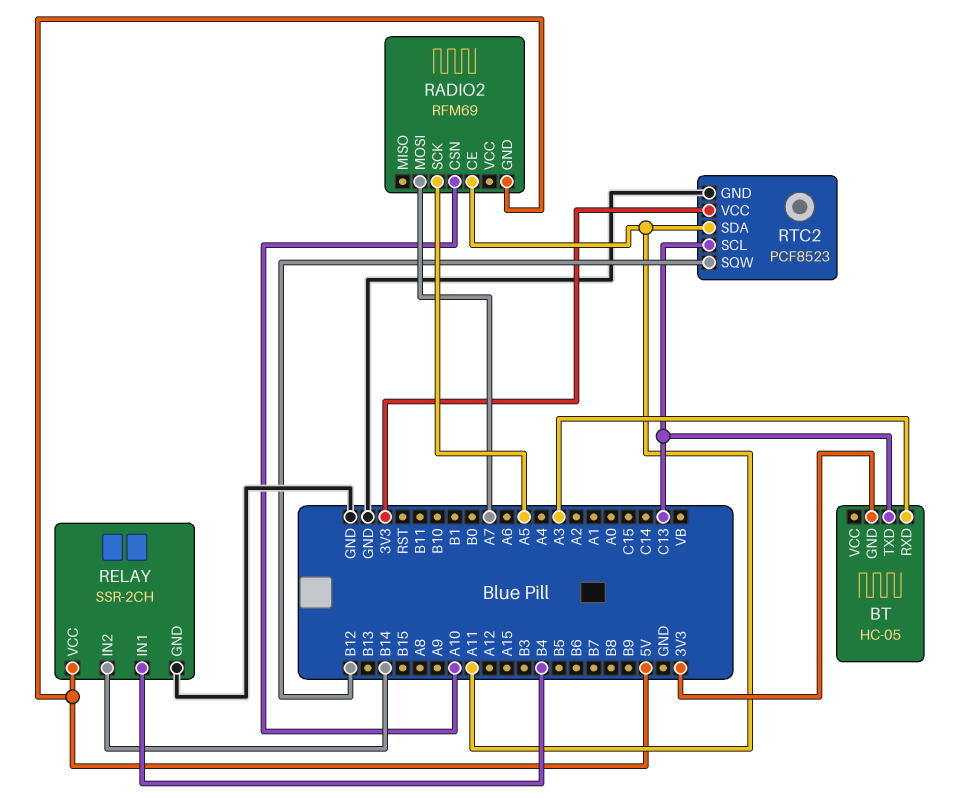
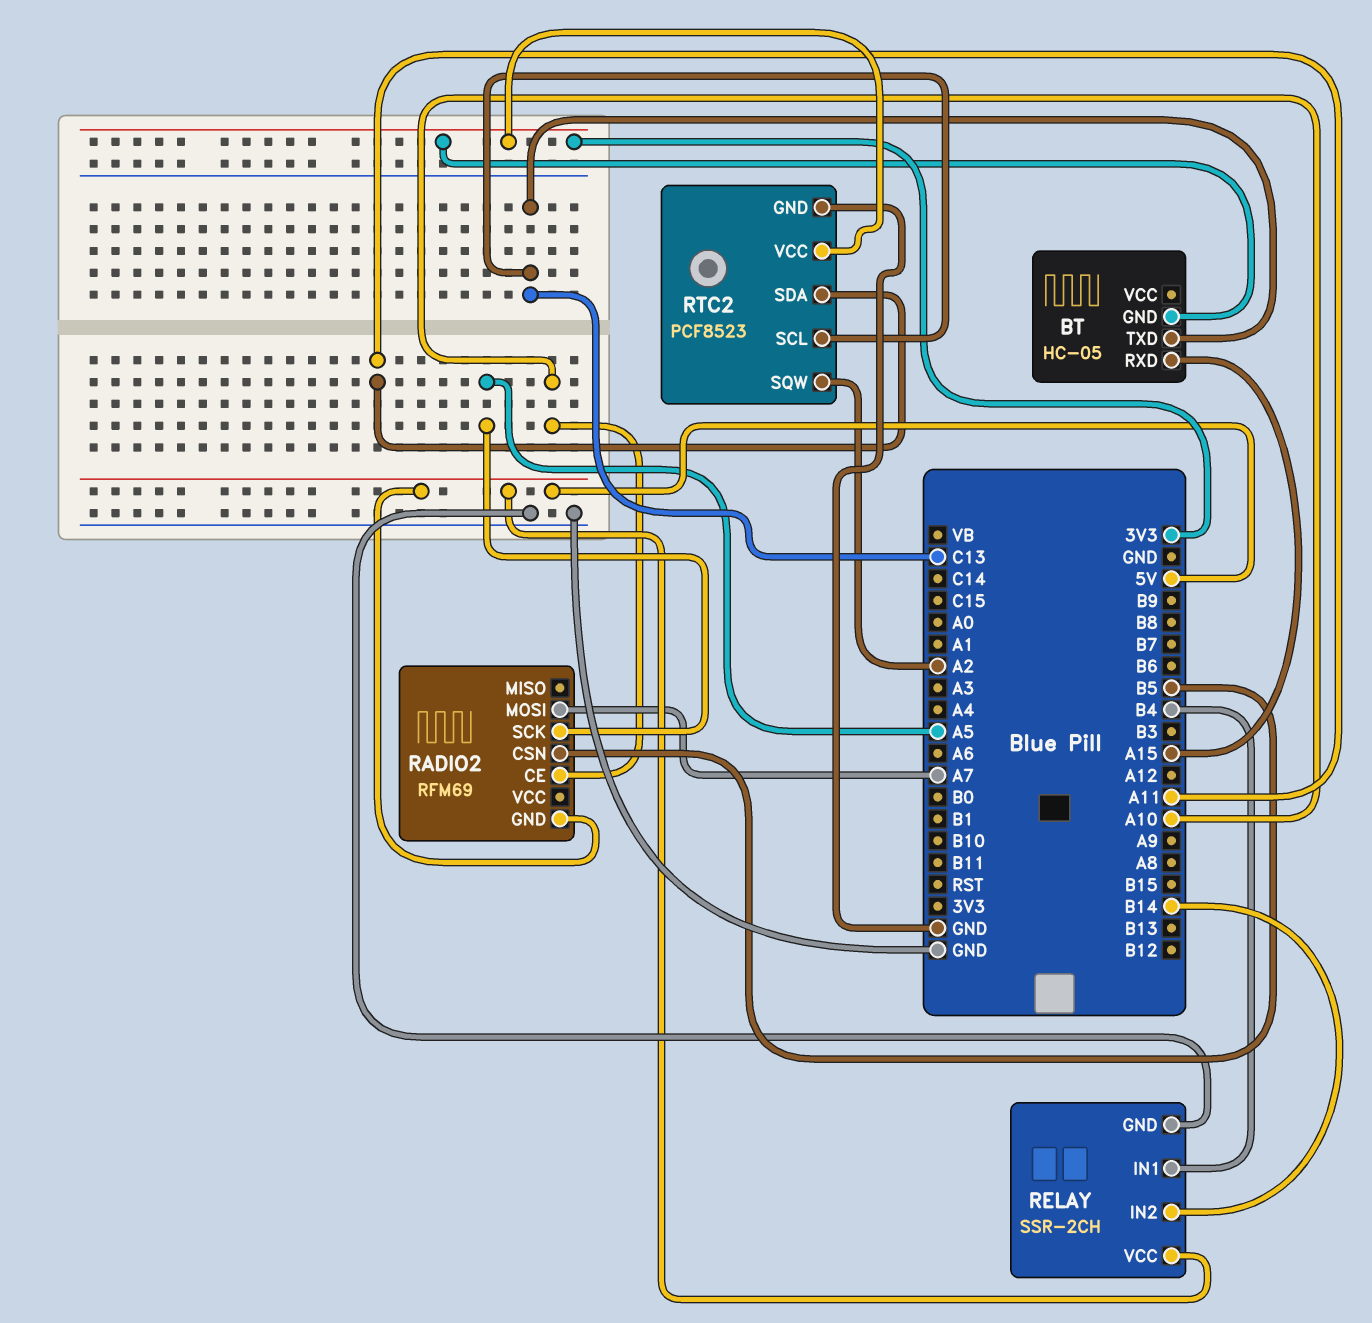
BT pin RXD: A3 -> A15
RADIO2 pin CE: A11 -> A10
RADIO2 pin CSN: A10 -> B5
RTC2 pin SQW: B12 -> A2

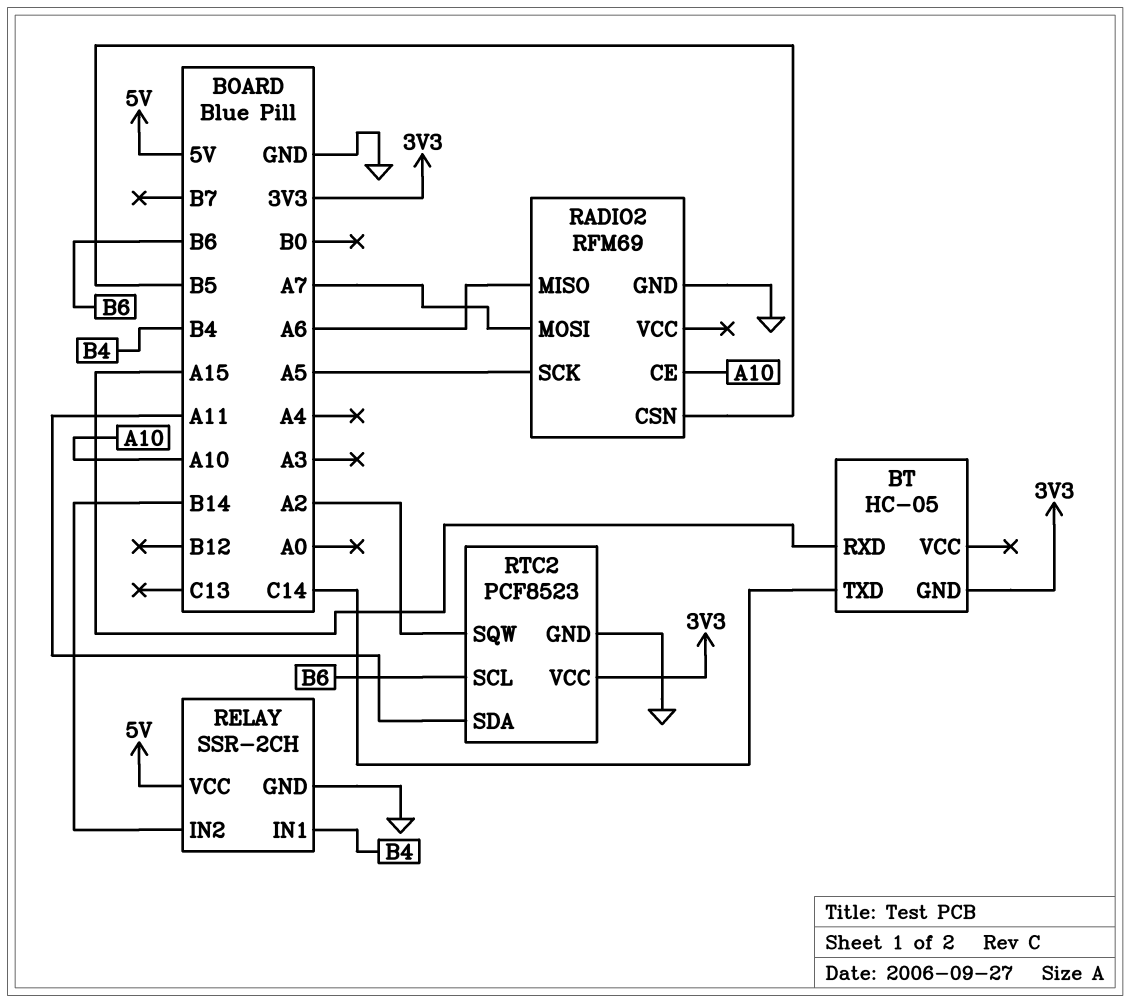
BT pin TXD: C13 -> C14
RADIO2 pin GND: 5V -> GND
RADIO2 pin MISO: none -> A6
RTC2 pin SCL: C13 -> B6

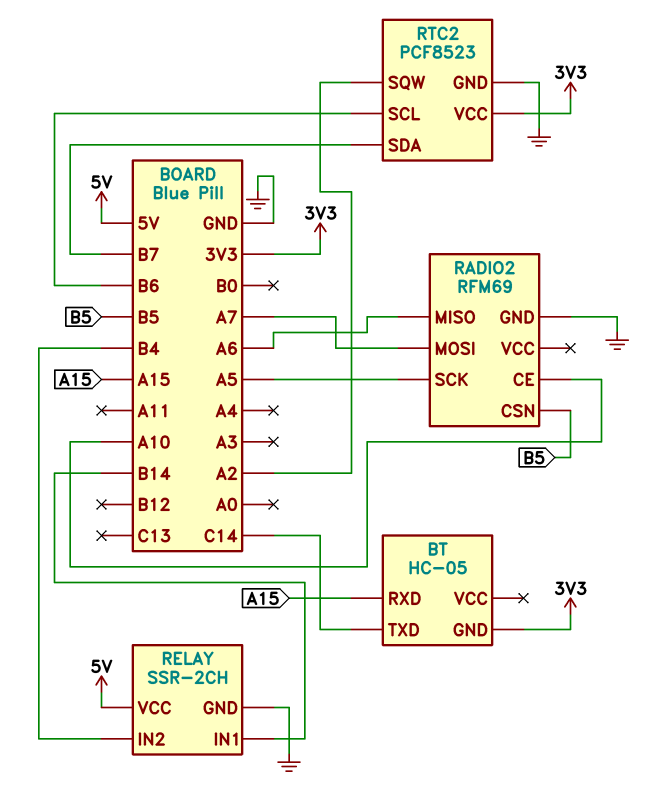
RELAY pin IN1: B4 -> B14
RELAY pin IN2: B14 -> B4
RTC2 pin SDA: A11 -> B7

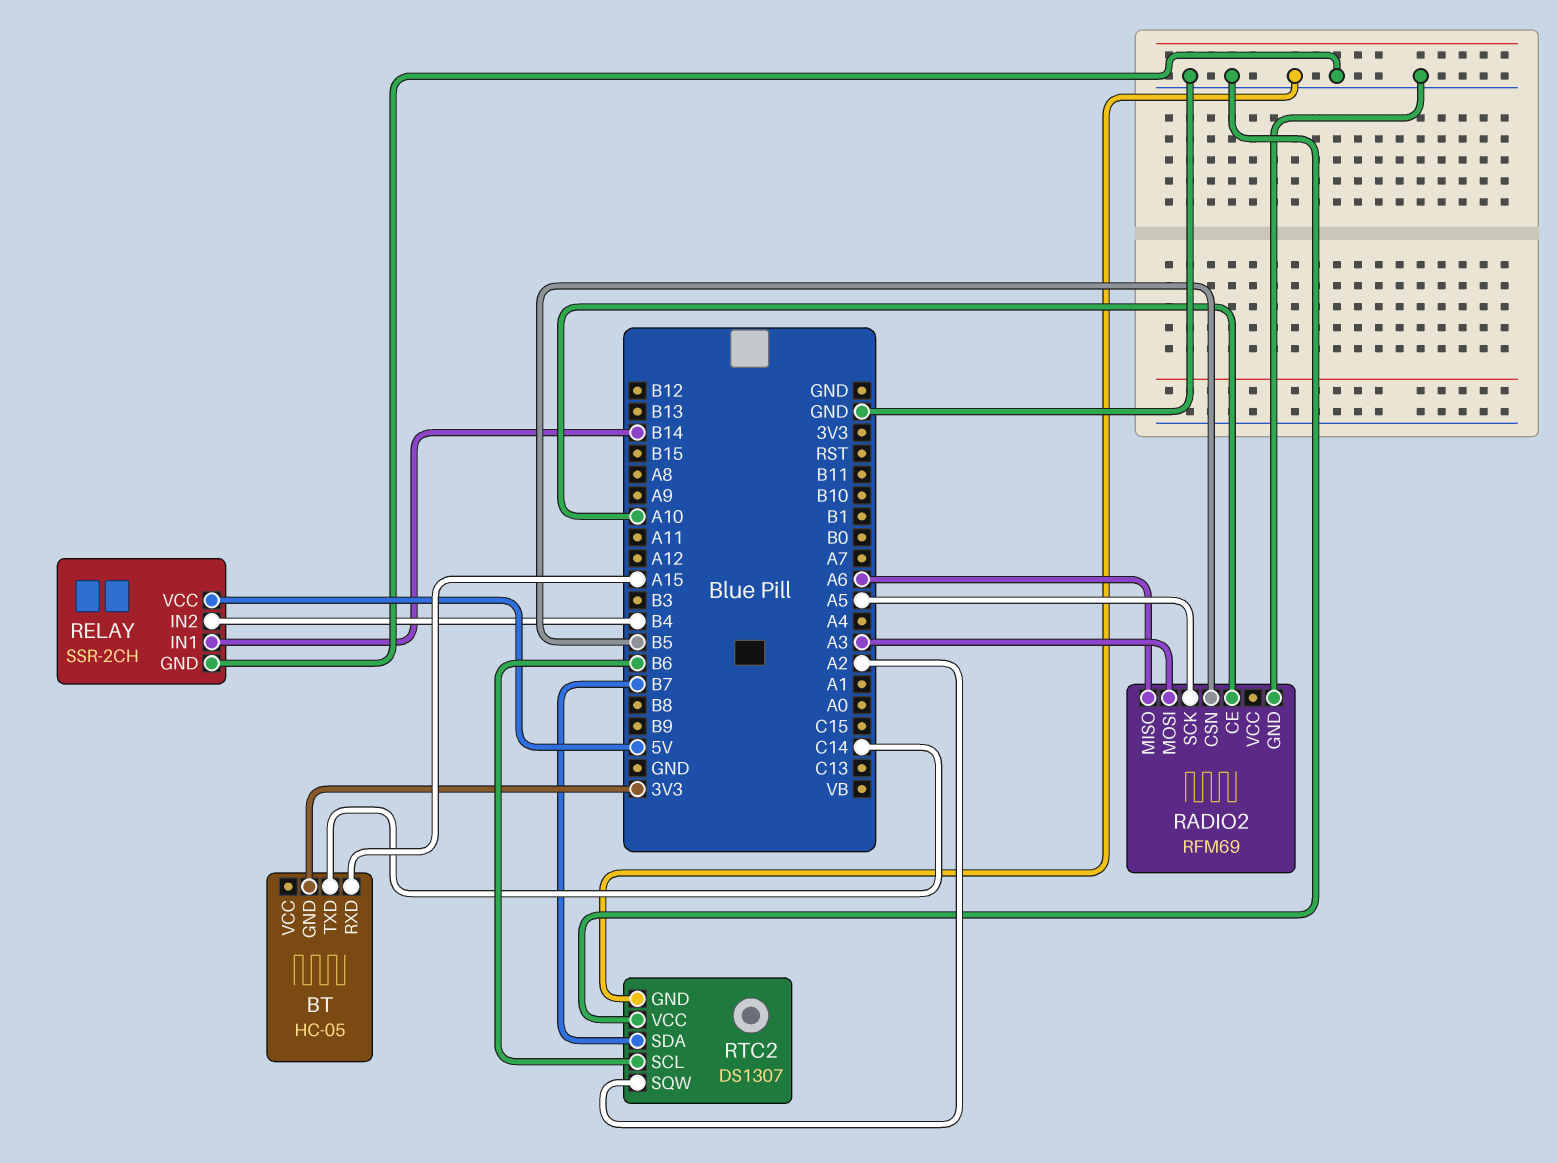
RADIO2 pin MOSI: A7 -> A3
RTC2: PCF8523 -> DS1307
RTC2 pin VCC: 3V3 -> GND

